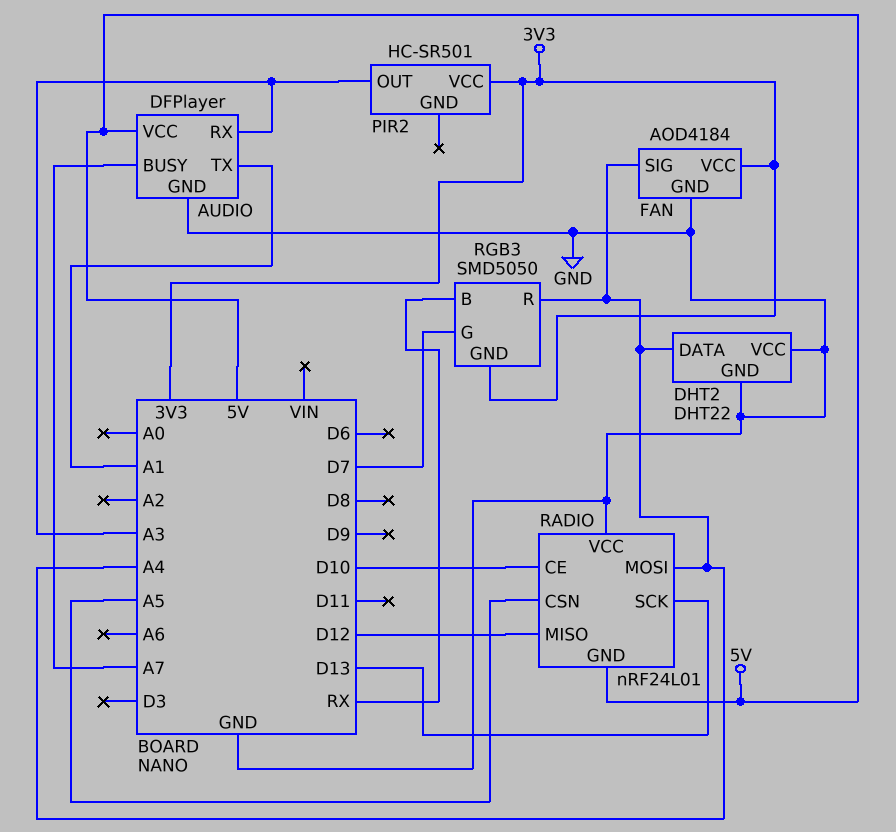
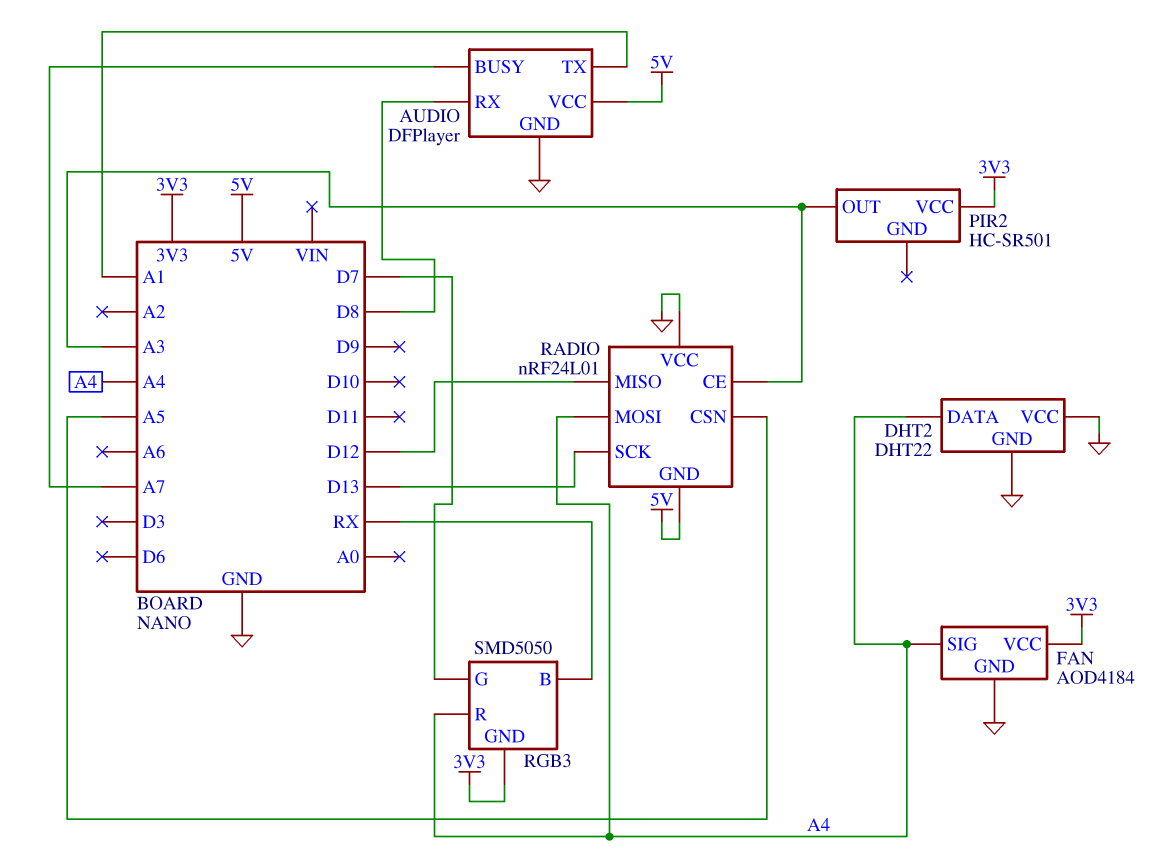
AUDIO pin RX: A3 -> D8
RADIO pin CE: D10 -> A3

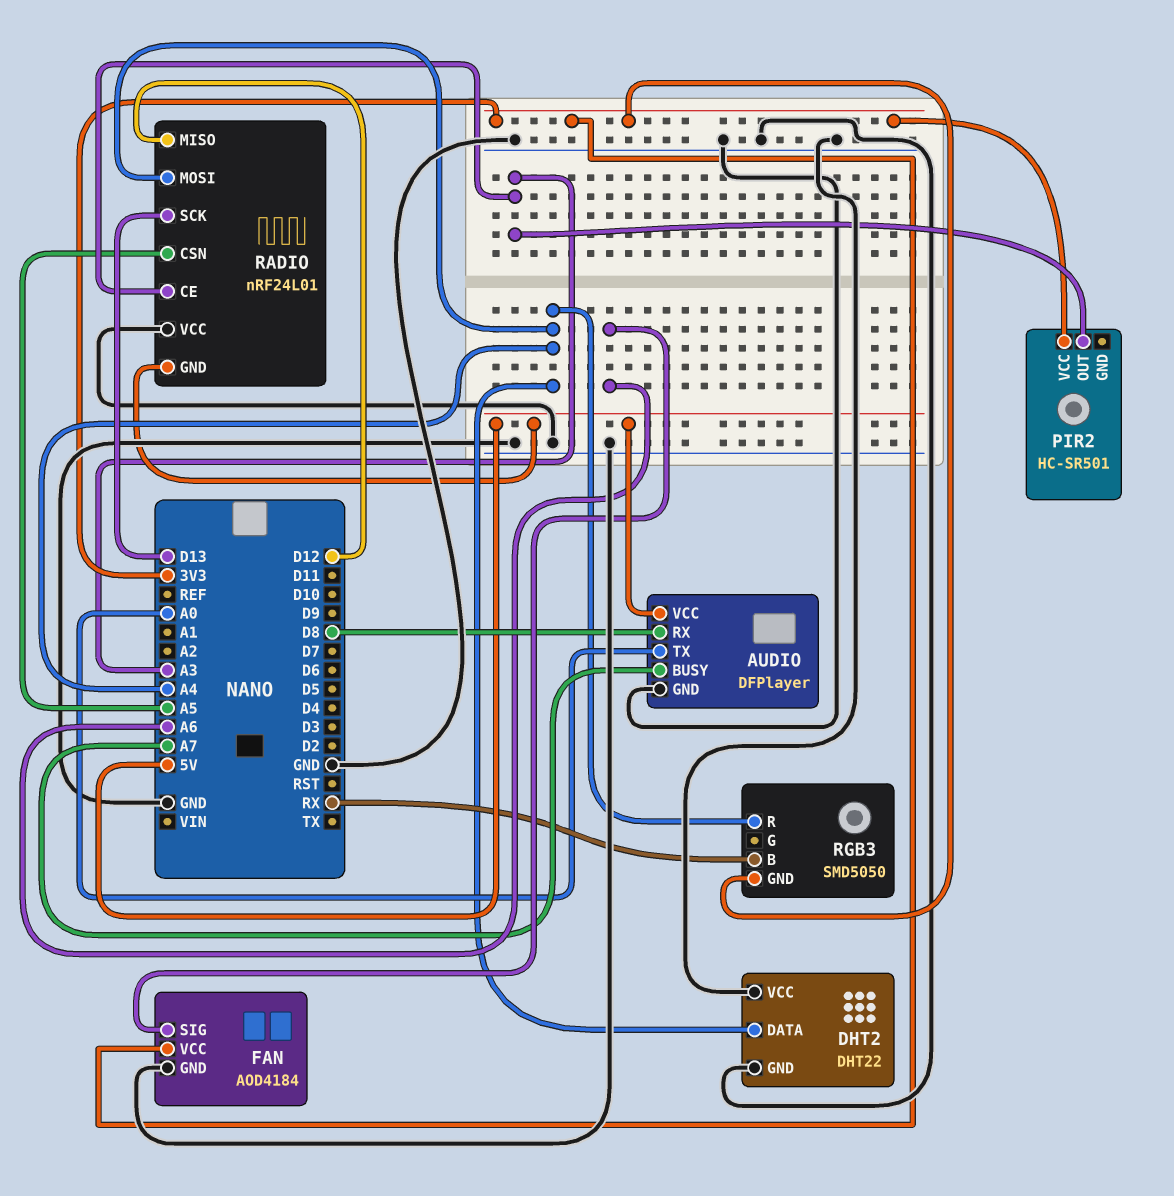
AUDIO pin TX: A1 -> A0
FAN pin SIG: A4 -> A6
RGB3 pin G: D7 -> none

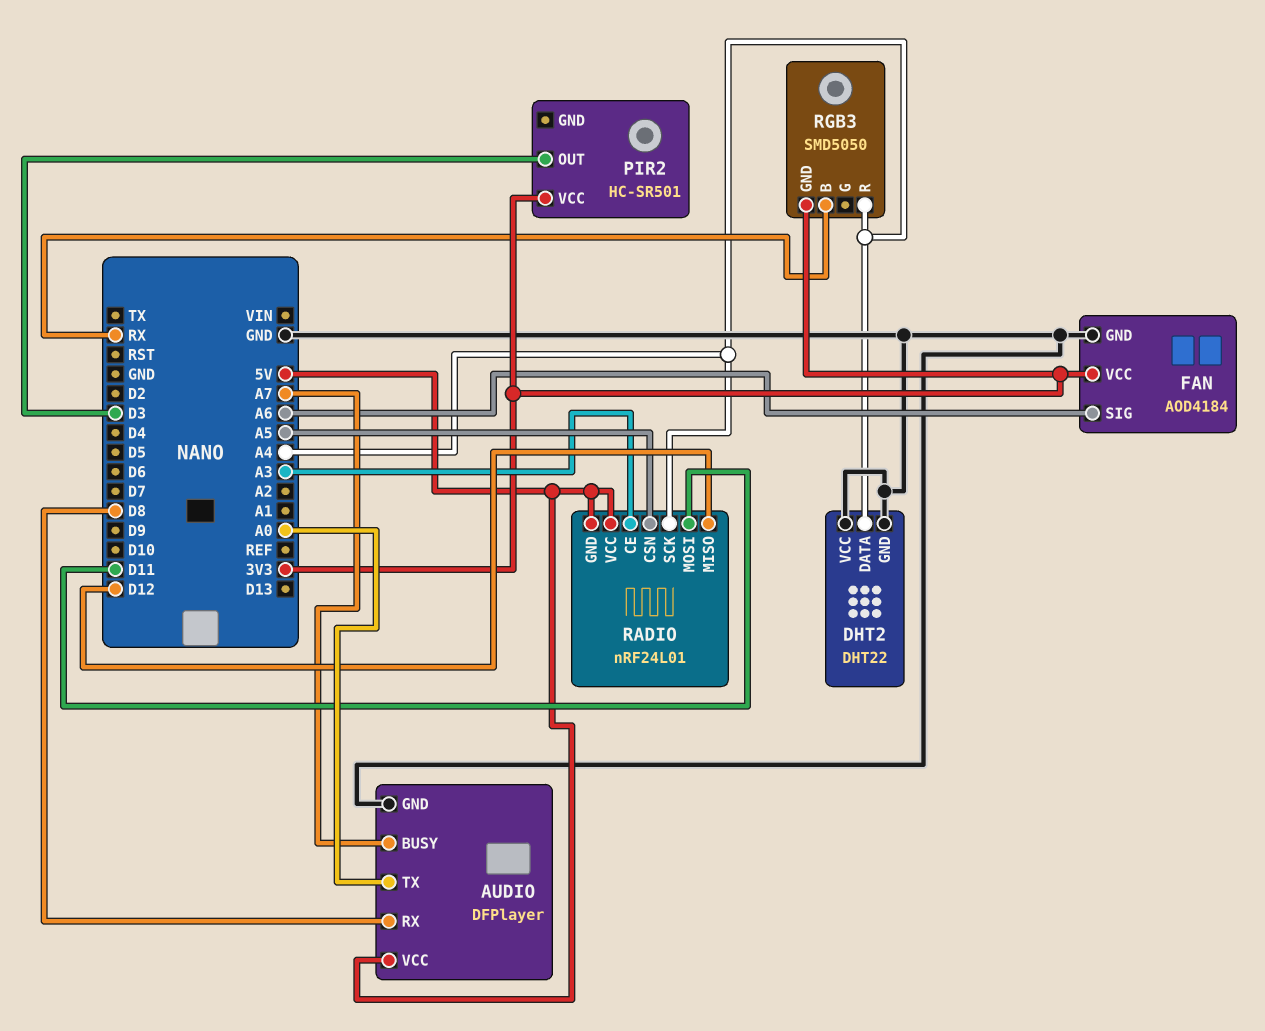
PIR2 pin OUT: A3 -> D3
RADIO pin MOSI: A4 -> D11
RADIO pin SCK: D13 -> A4
RADIO pin VCC: GND -> 5V

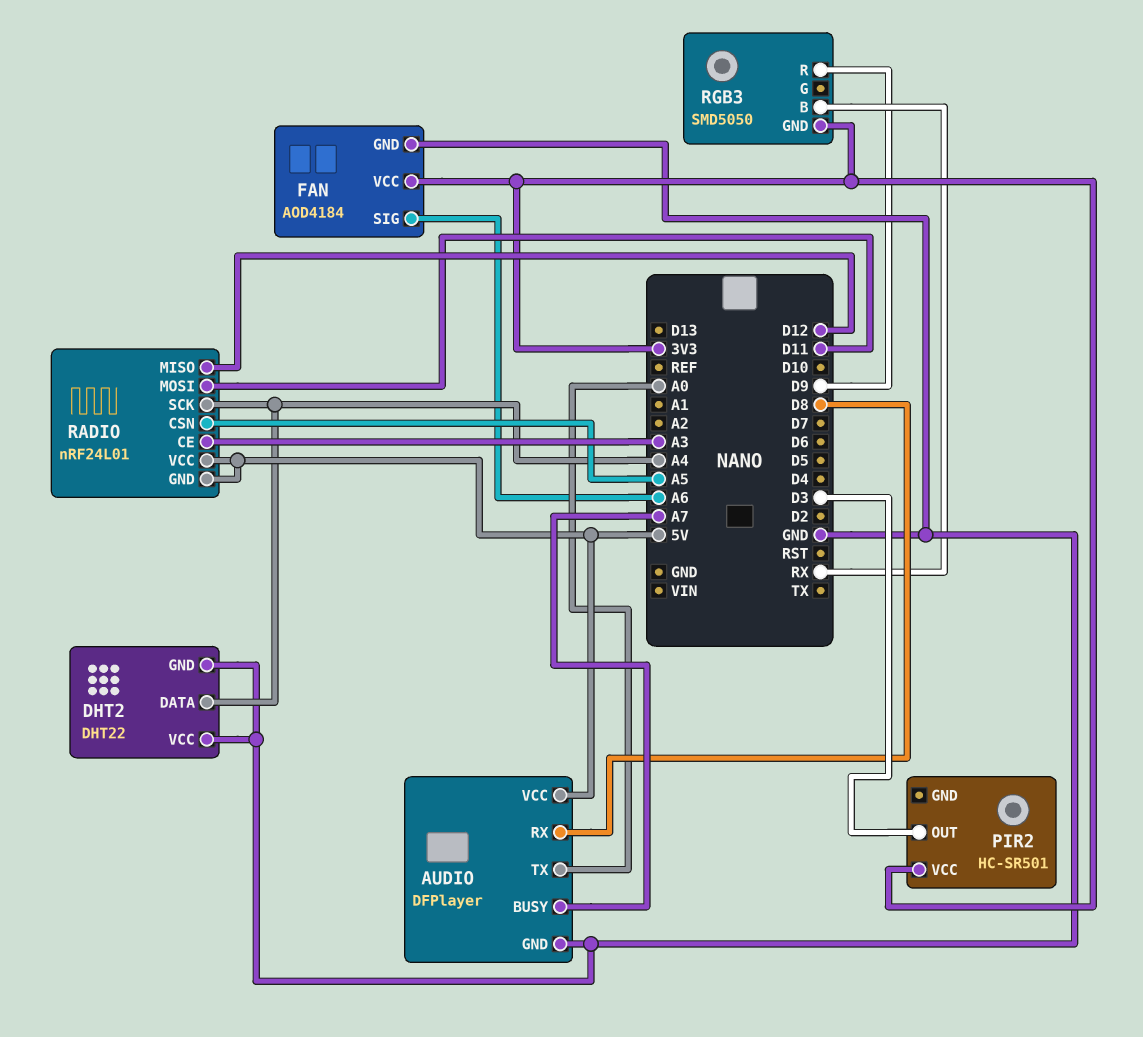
RGB3 pin R: A4 -> D9

